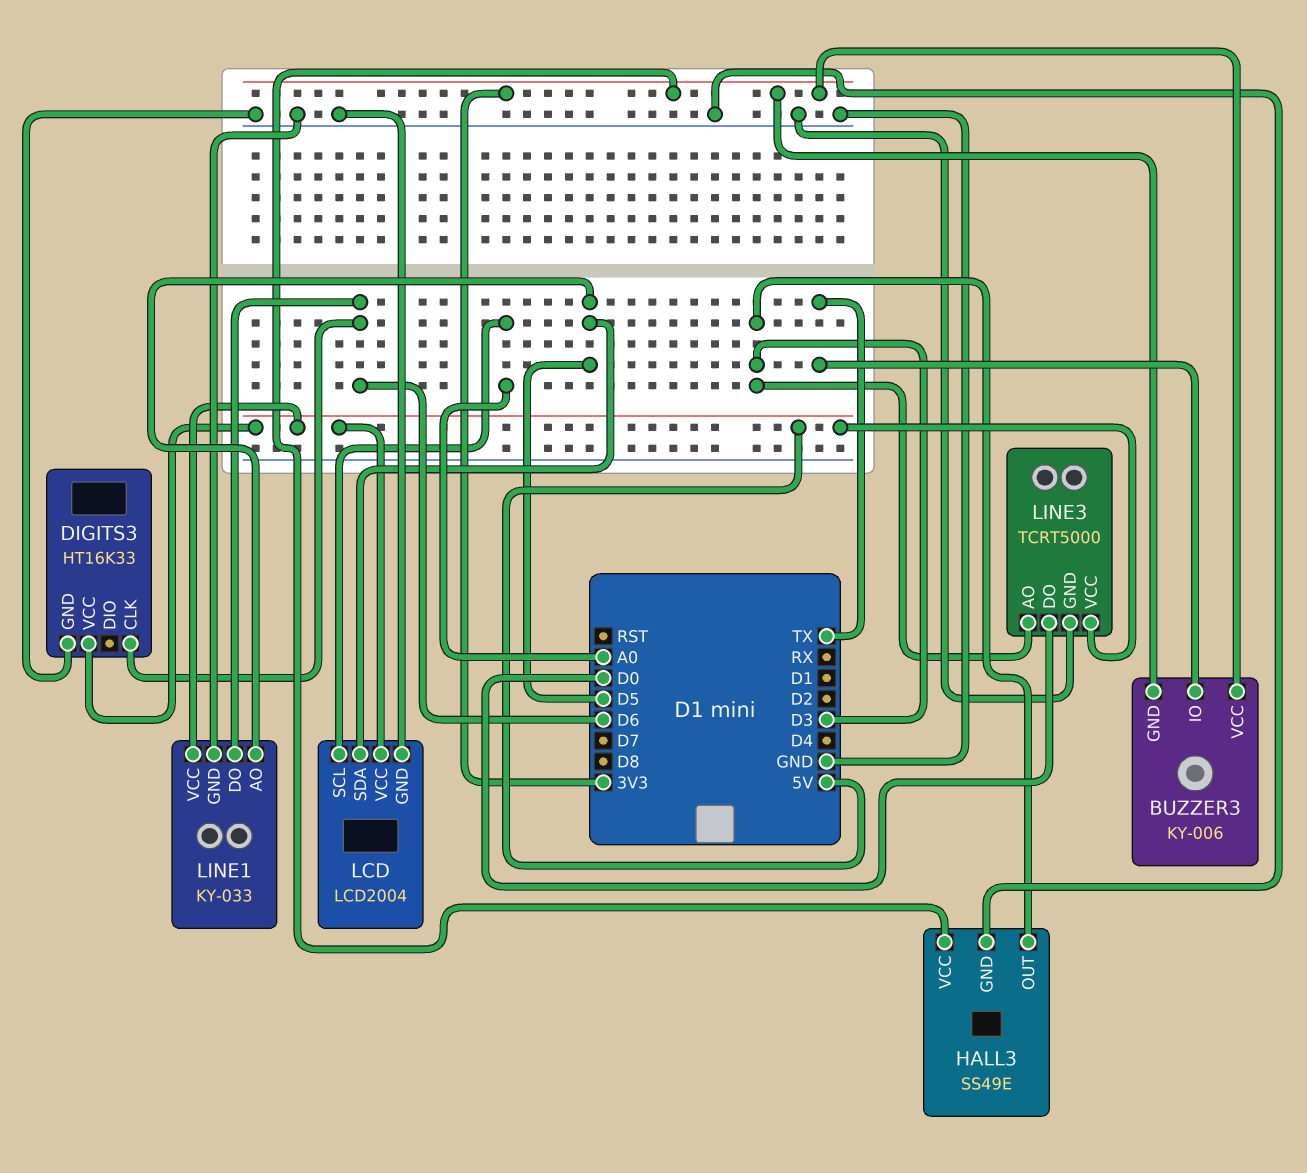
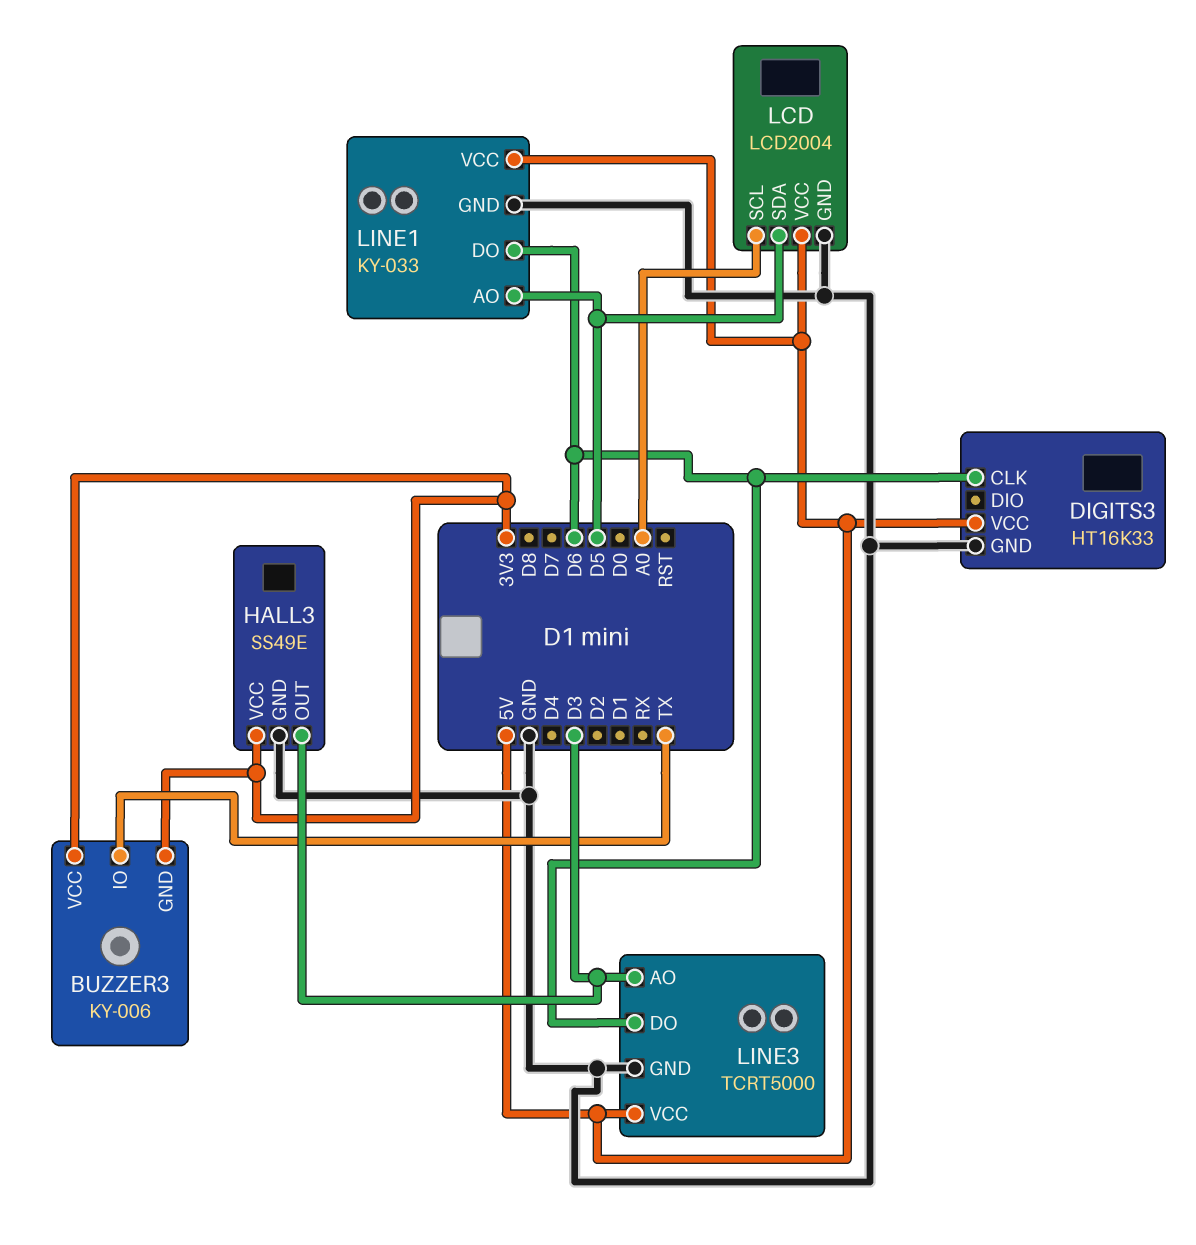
LINE3 pin DO: D0 -> D6

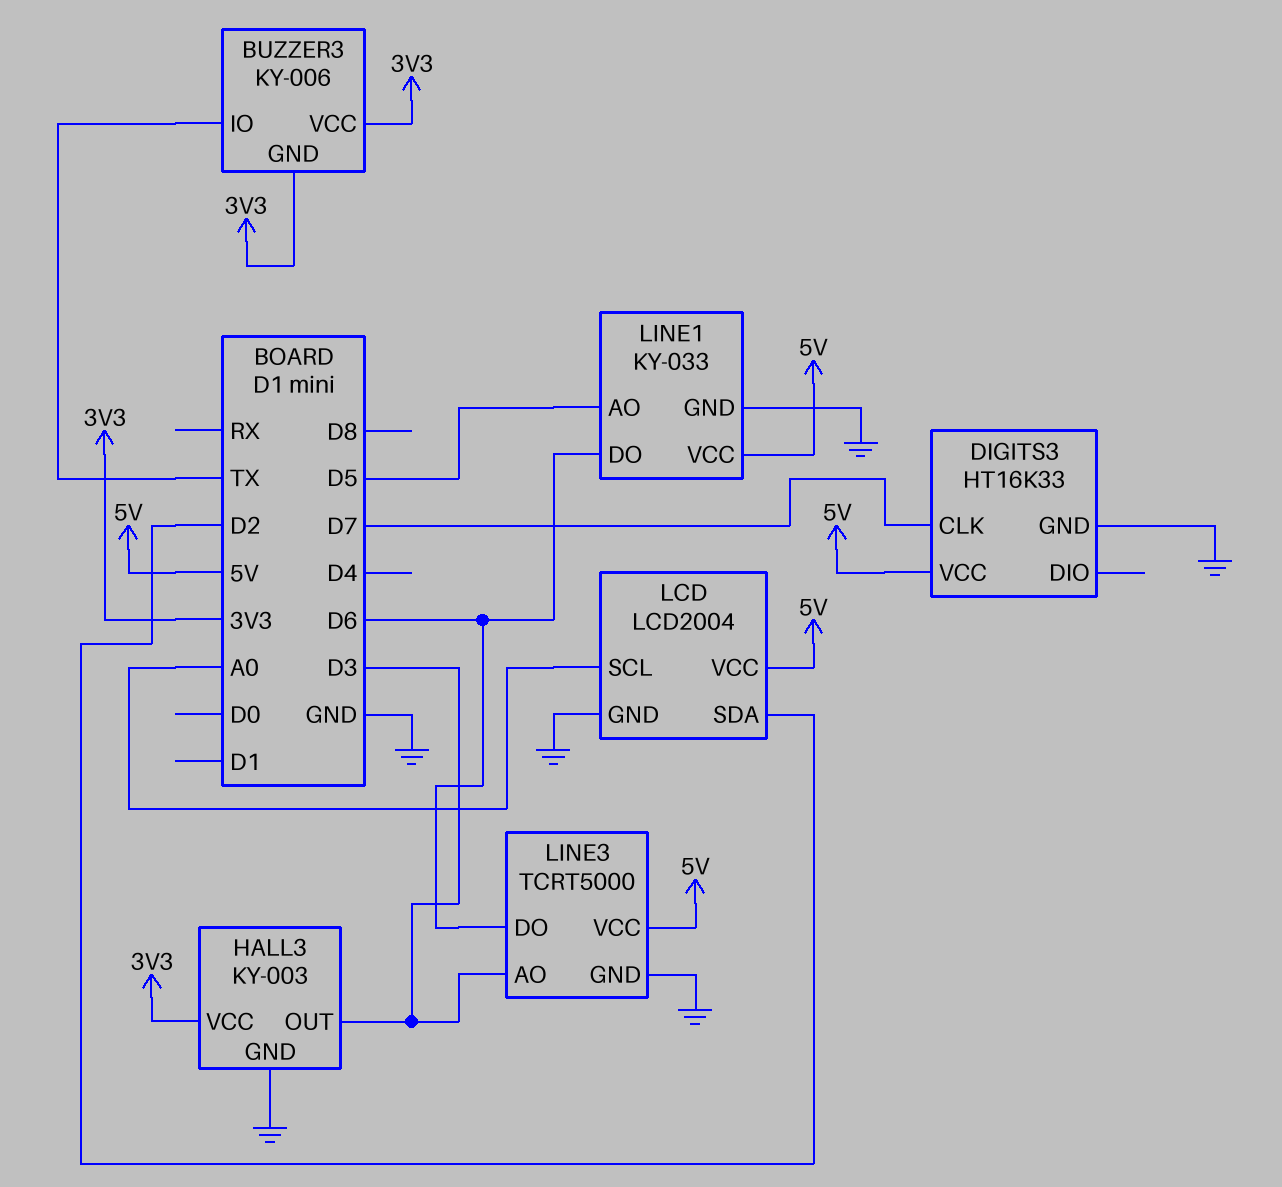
DIGITS3 pin CLK: D6 -> D7
HALL3: SS49E -> KY-003
LCD pin SDA: D5 -> D2

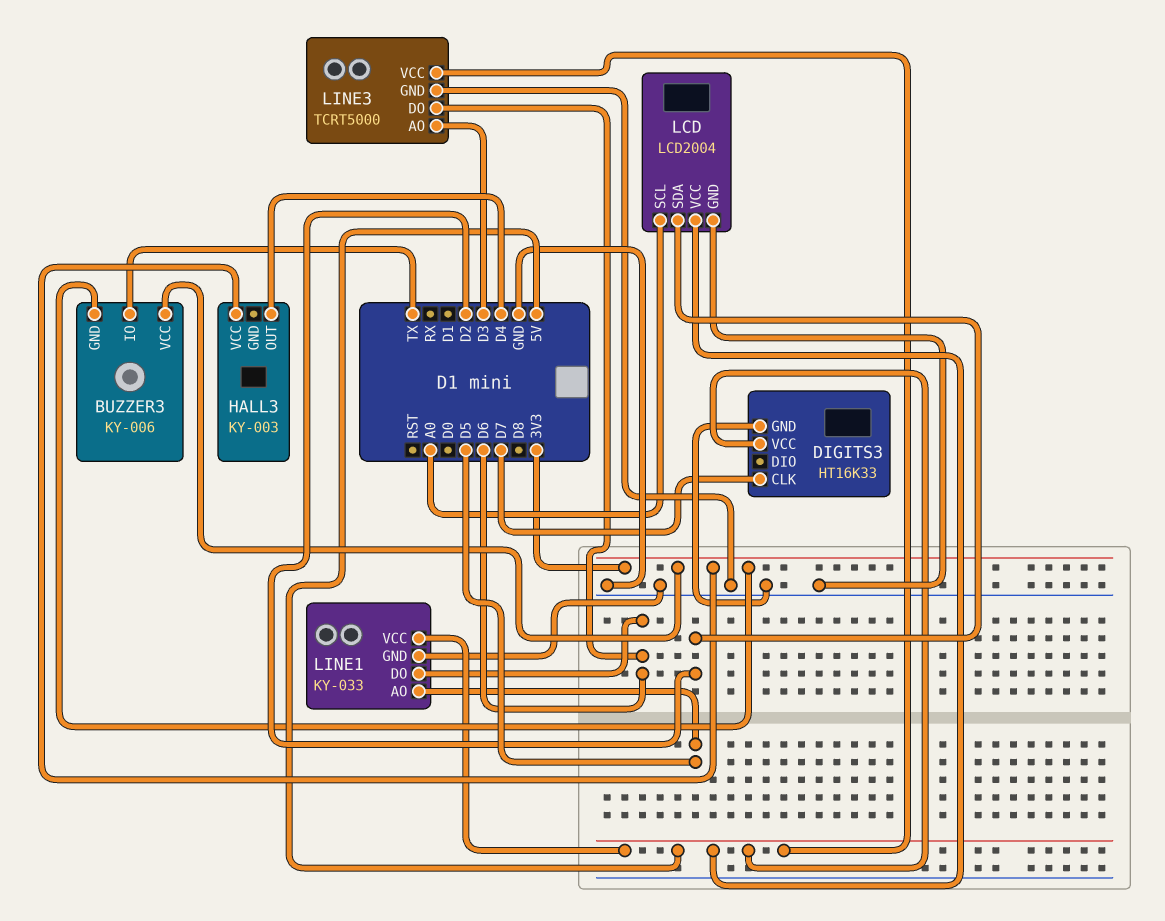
HALL3 pin GND: GND -> none
HALL3 pin OUT: D3 -> D4

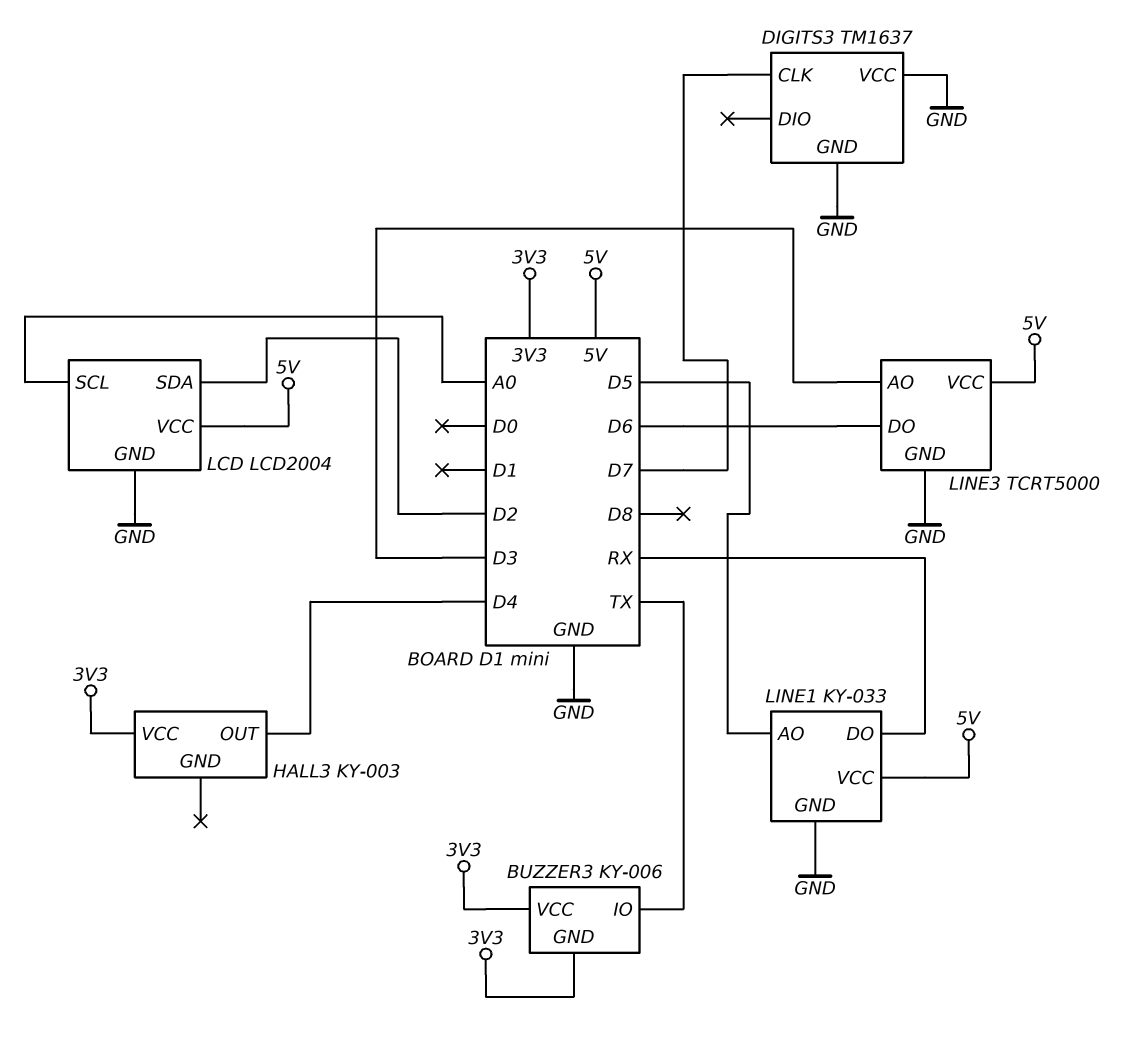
DIGITS3: HT16K33 -> TM1637
DIGITS3 pin VCC: 5V -> GND
LINE1 pin DO: D6 -> RX

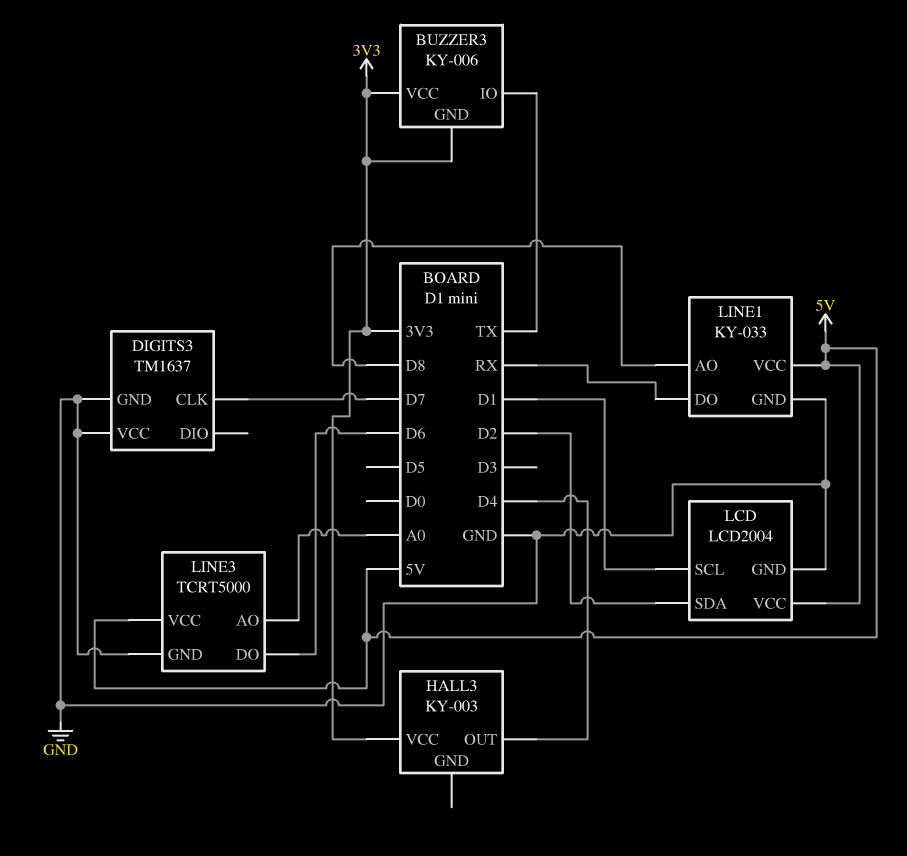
LCD pin SCL: A0 -> D1
LINE1 pin AO: D5 -> D8
LINE3 pin AO: D3 -> A0

